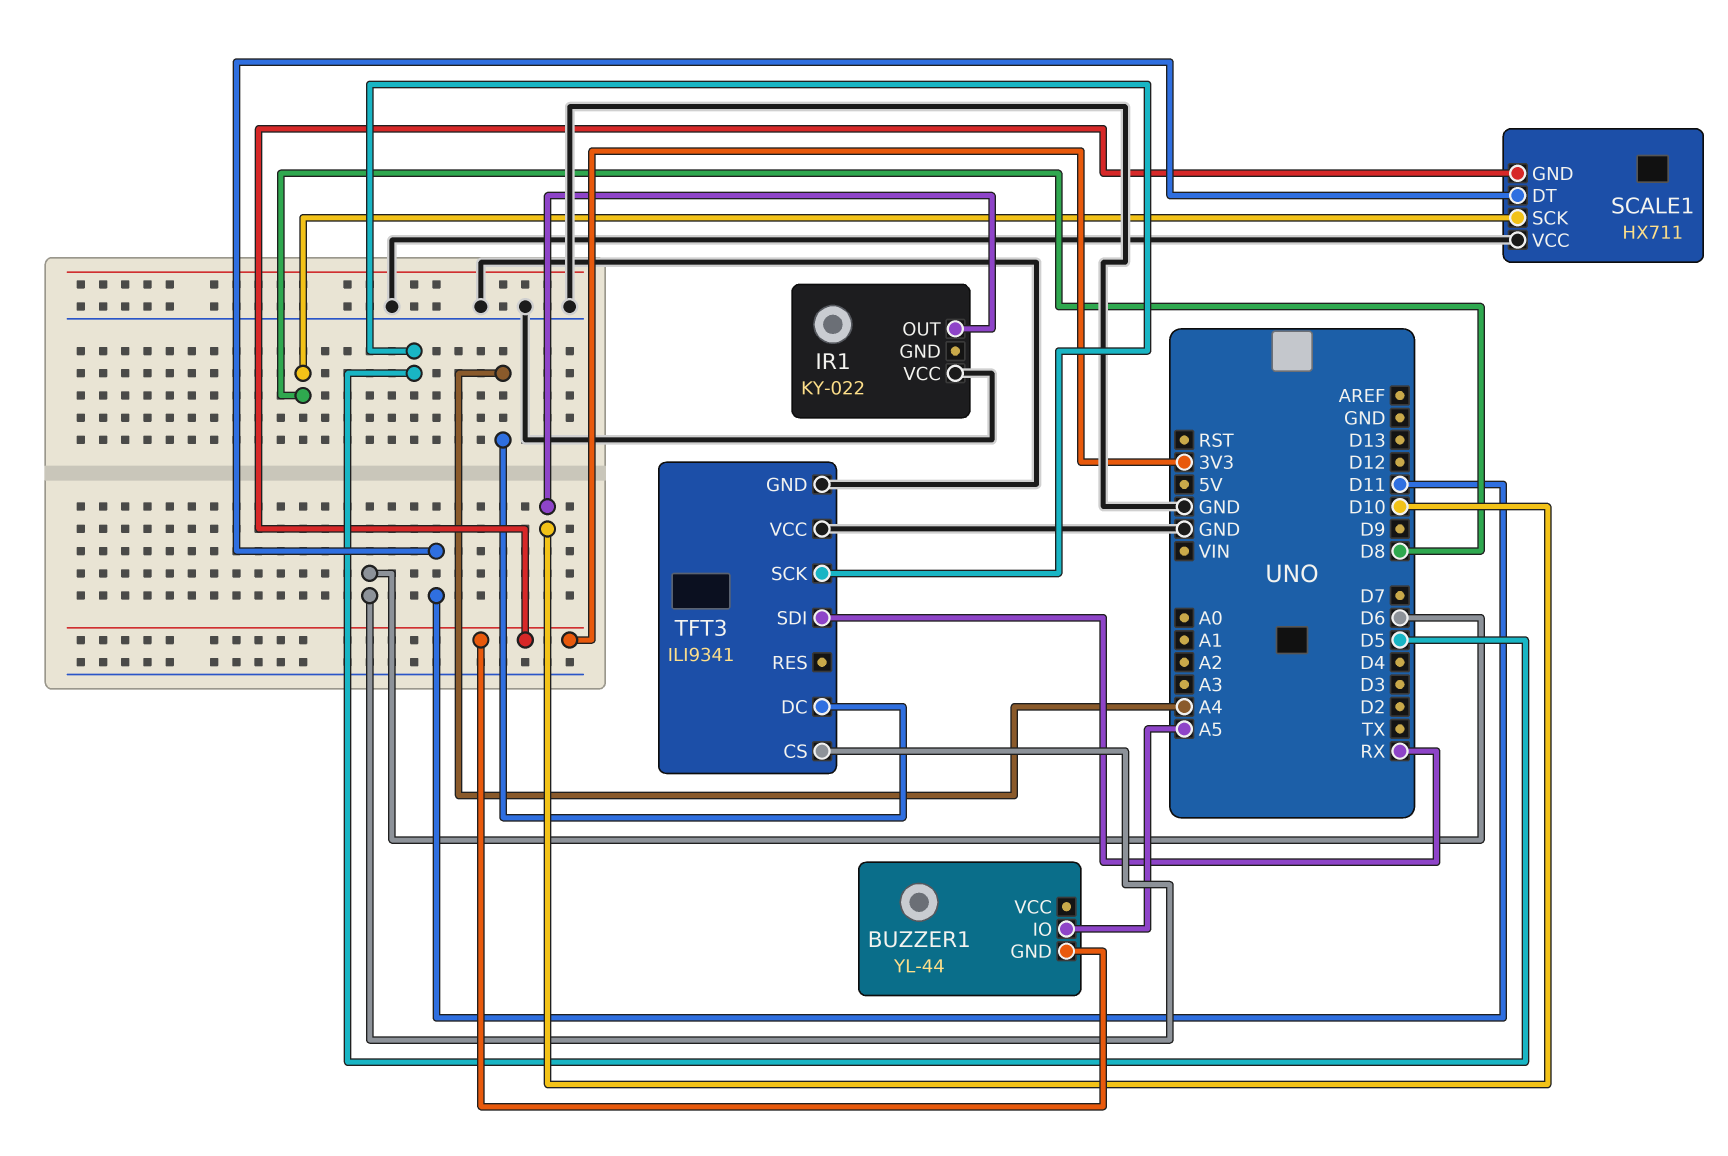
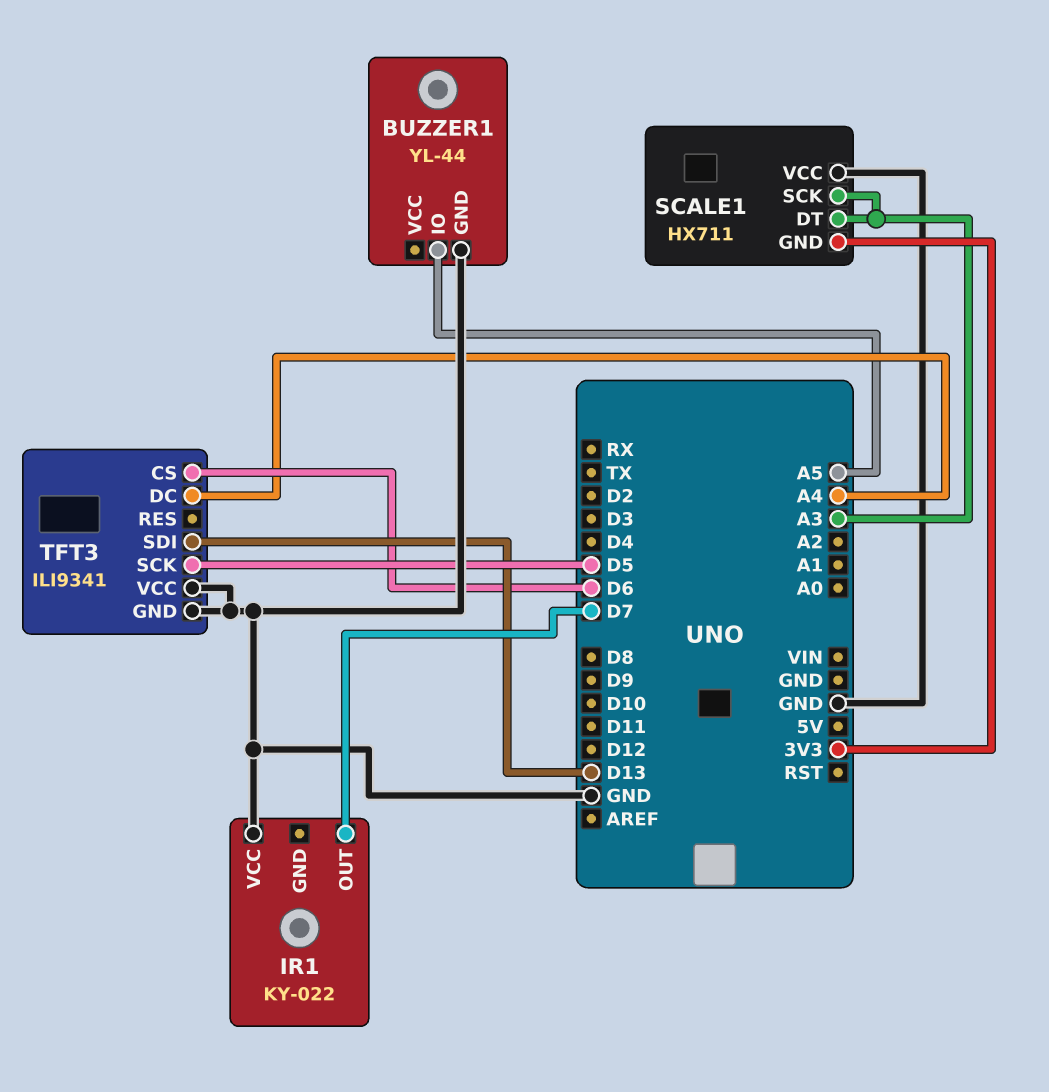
BUZZER1 pin GND: 3V3 -> GND
IR1 pin OUT: D10 -> D7
SCALE1 pin DT: D11 -> A3
SCALE1 pin SCK: D8 -> A3
TFT3 pin SDI: RX -> D13

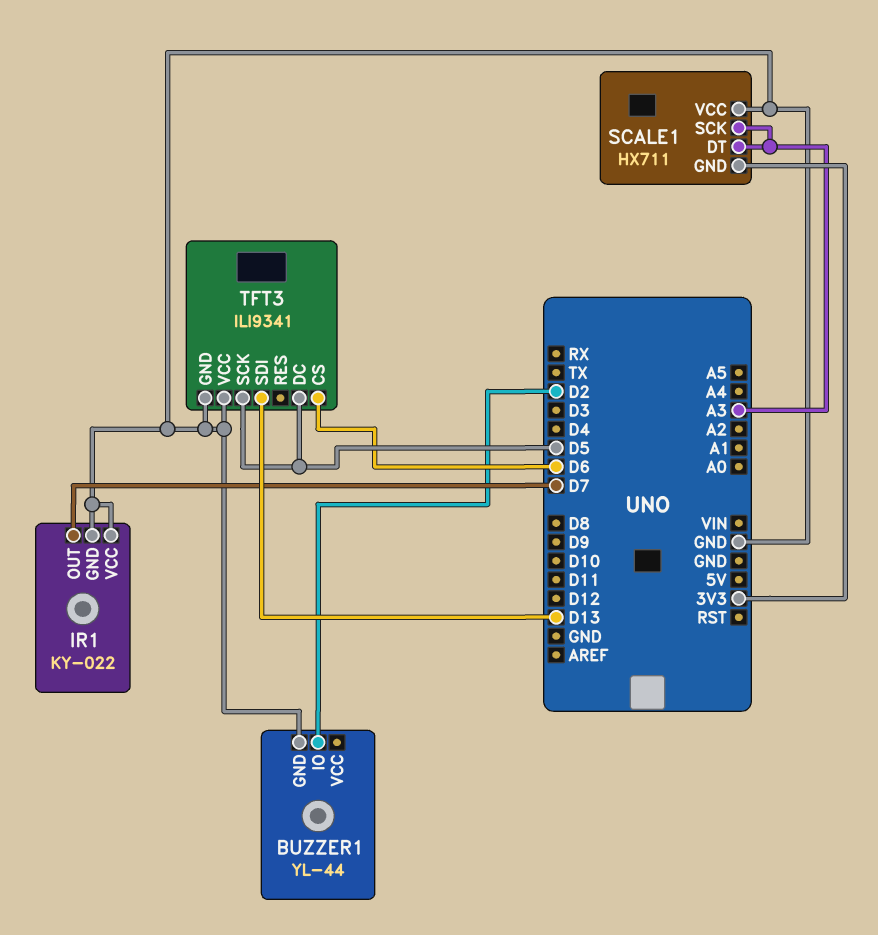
BUZZER1 pin IO: A5 -> D2
IR1 pin GND: none -> GND
TFT3 pin DC: A4 -> D5

